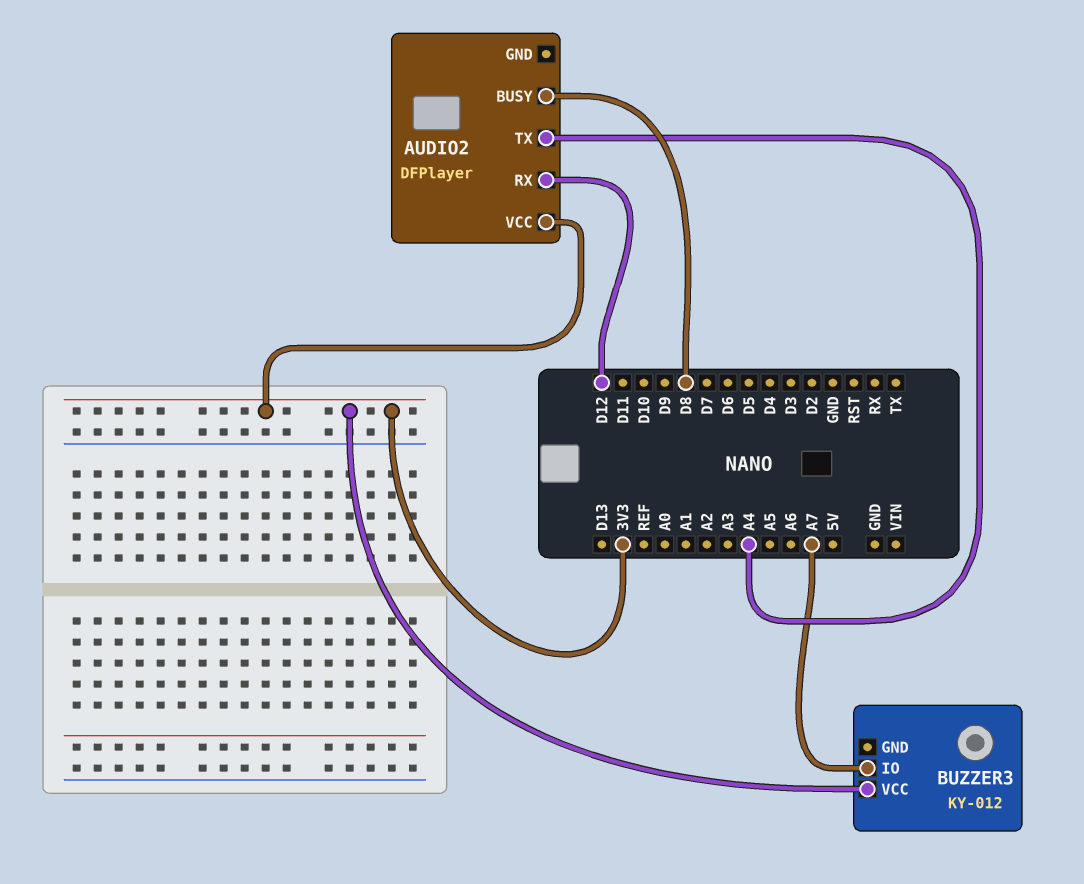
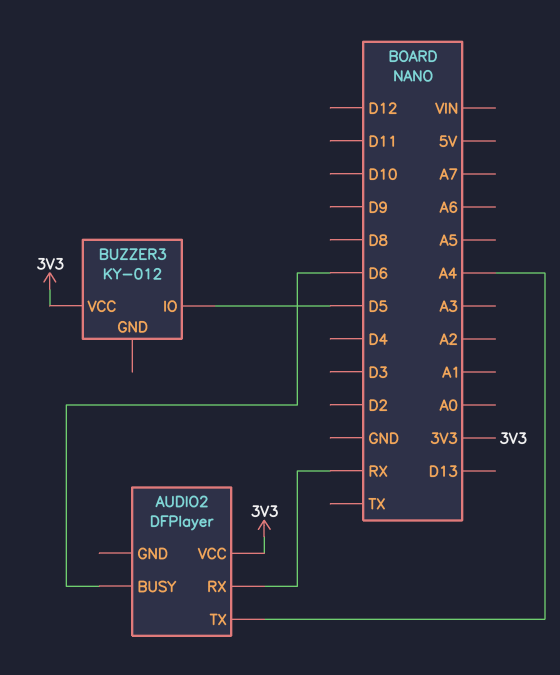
AUDIO2 pin BUSY: D8 -> D6
AUDIO2 pin RX: D12 -> RX
BUZZER3 pin IO: A7 -> D5

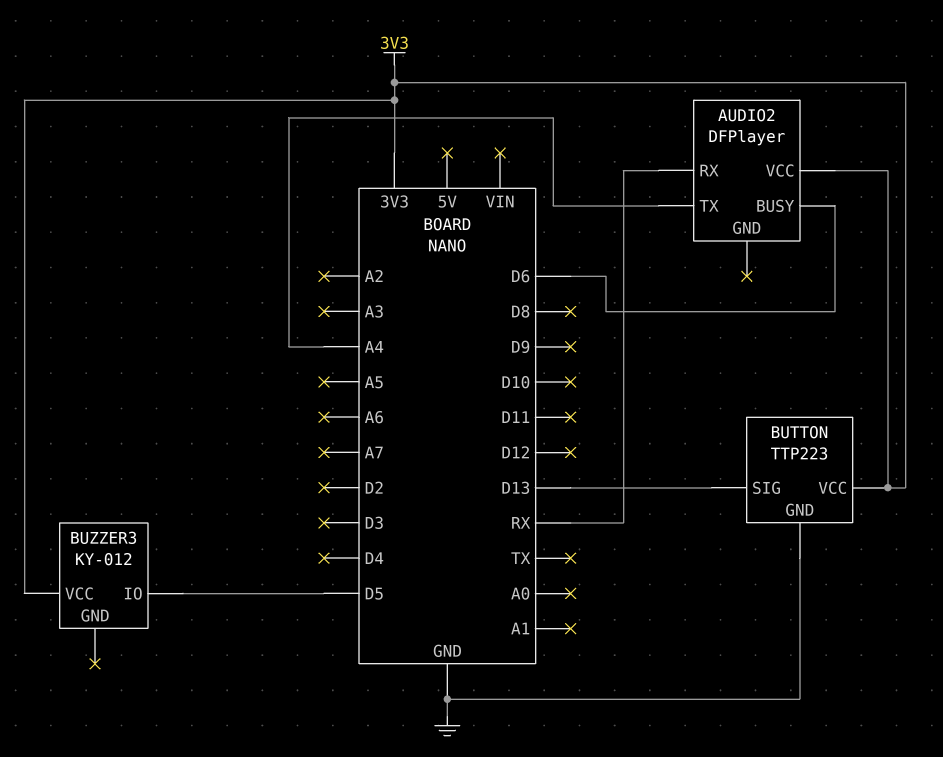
BUTTON: none -> TTP223
BUTTON pin GND: none -> GND
BUTTON pin SIG: none -> D13
BUTTON pin VCC: none -> 3V3

